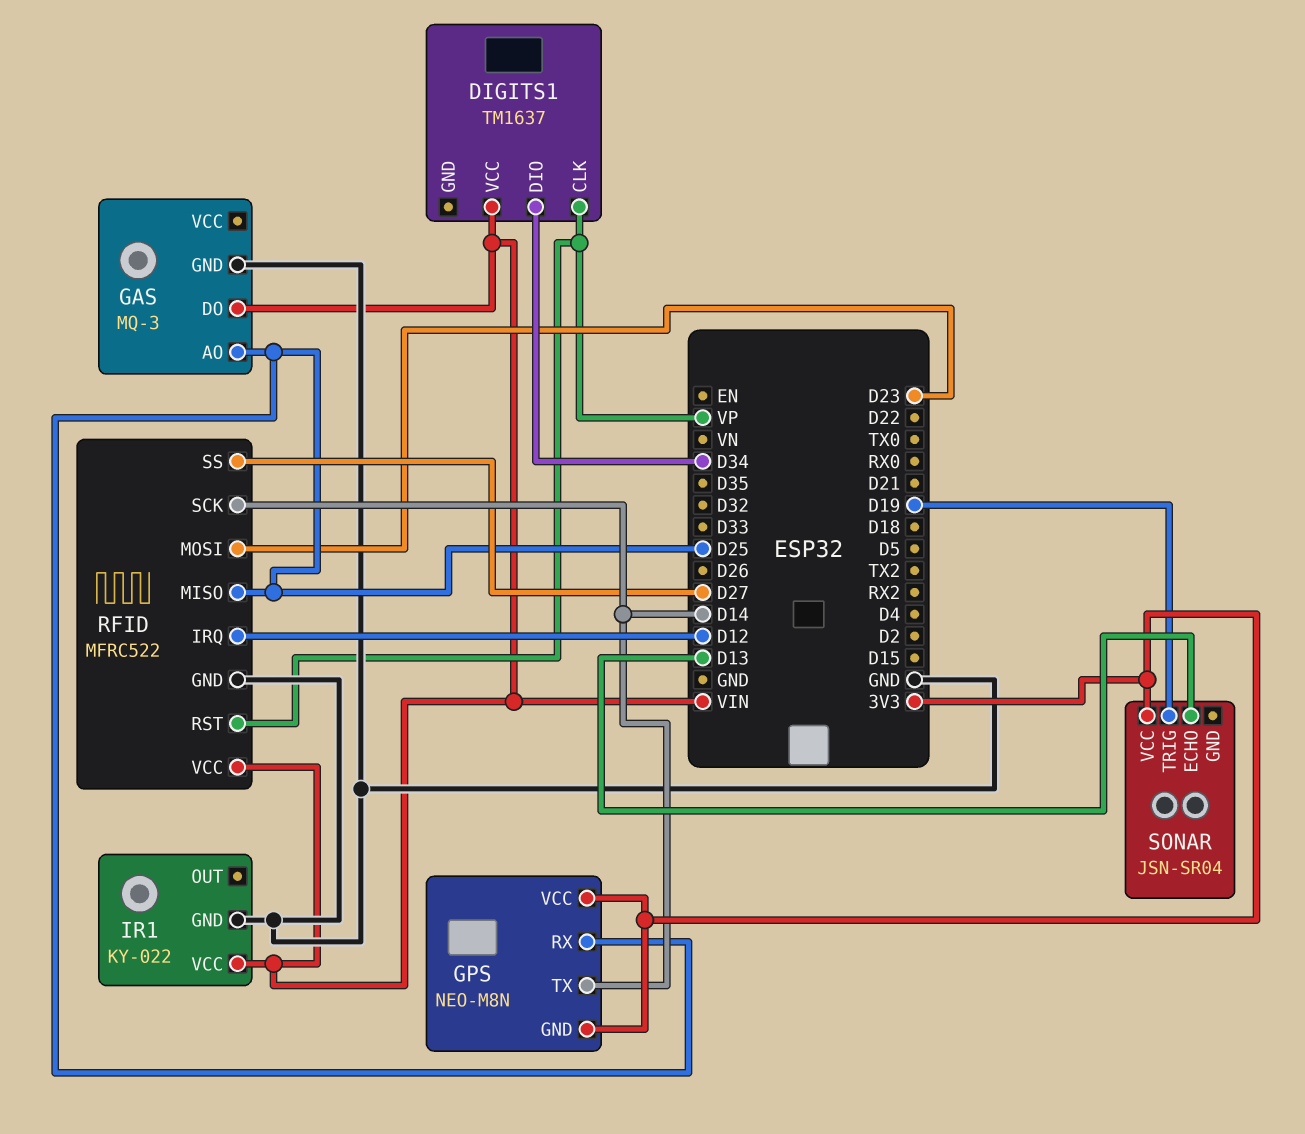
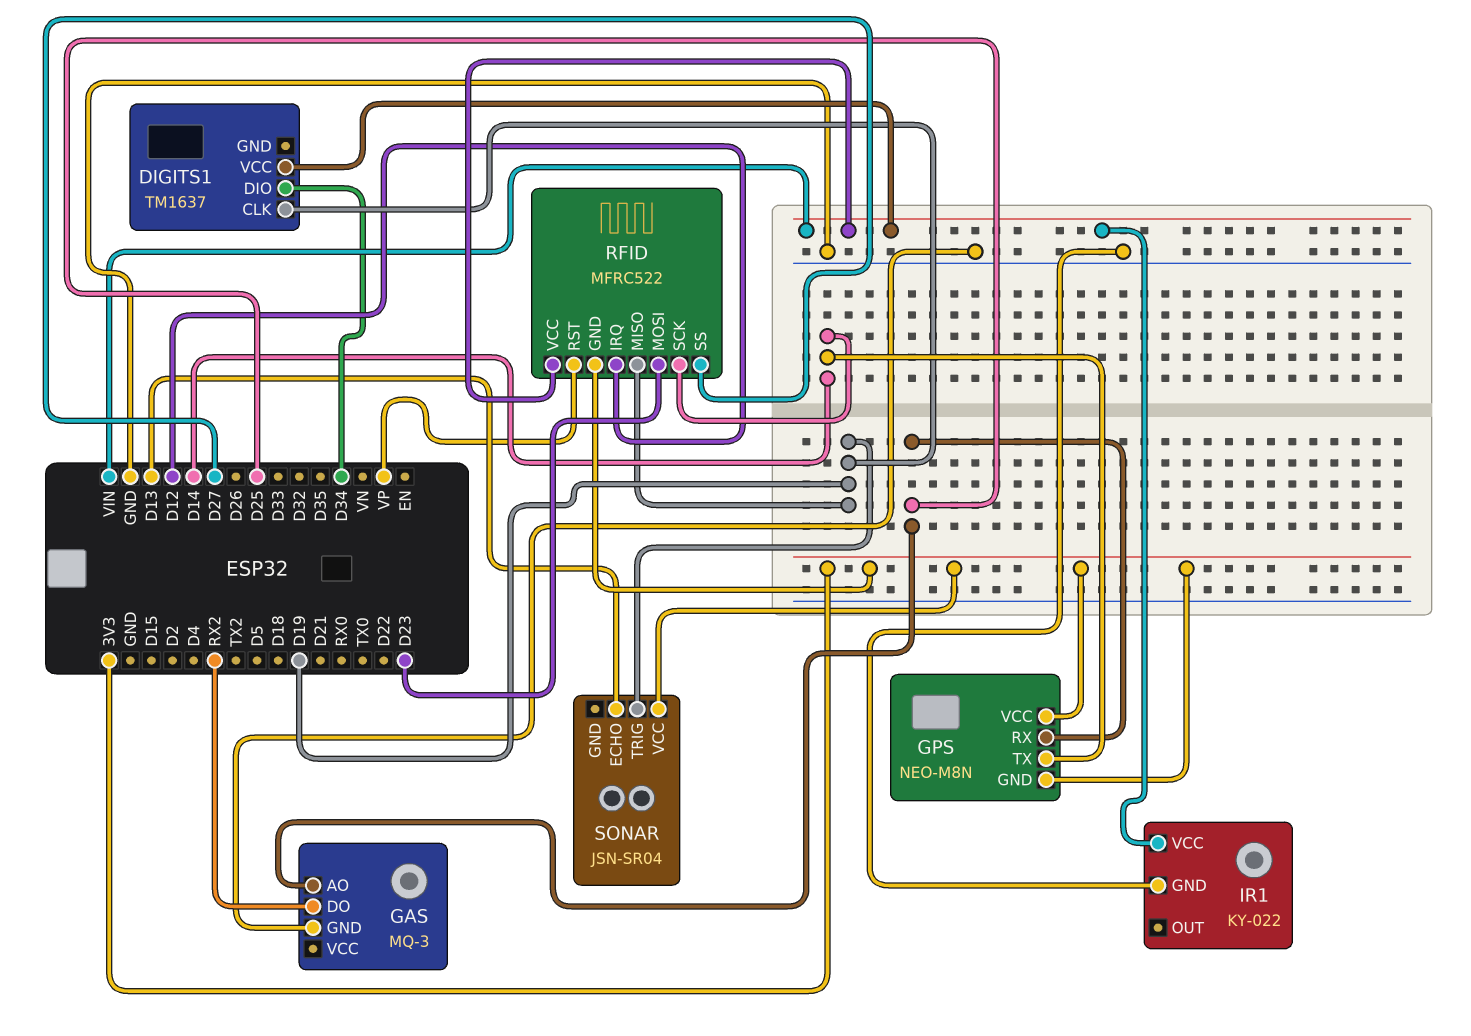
DIGITS1 pin CLK: VP -> D19
GAS pin DO: VIN -> RX2
RFID pin GND: GND -> 3V3
RFID pin MISO: D25 -> D19

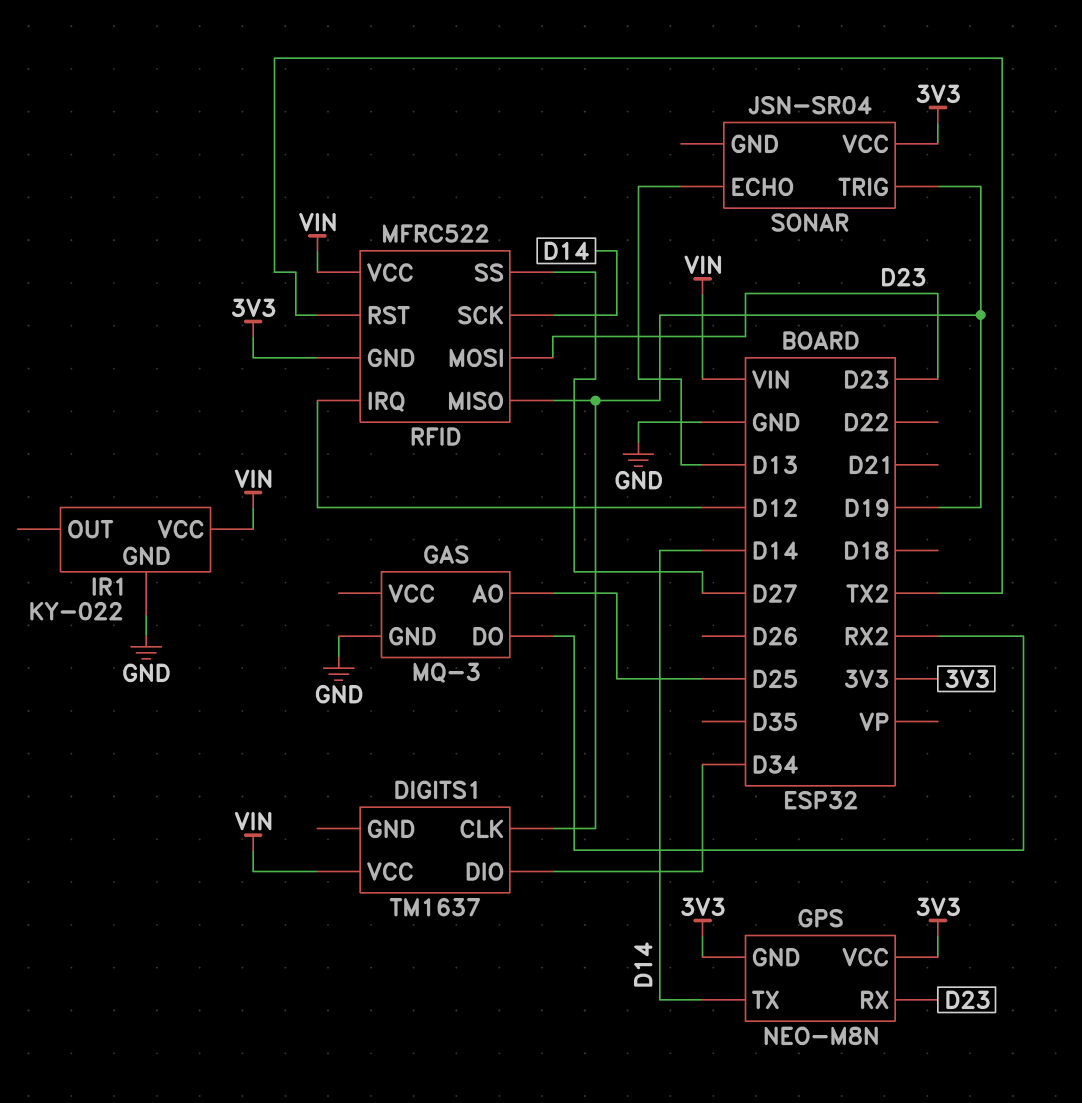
GPS pin RX: D25 -> D23
RFID pin RST: VP -> TX2

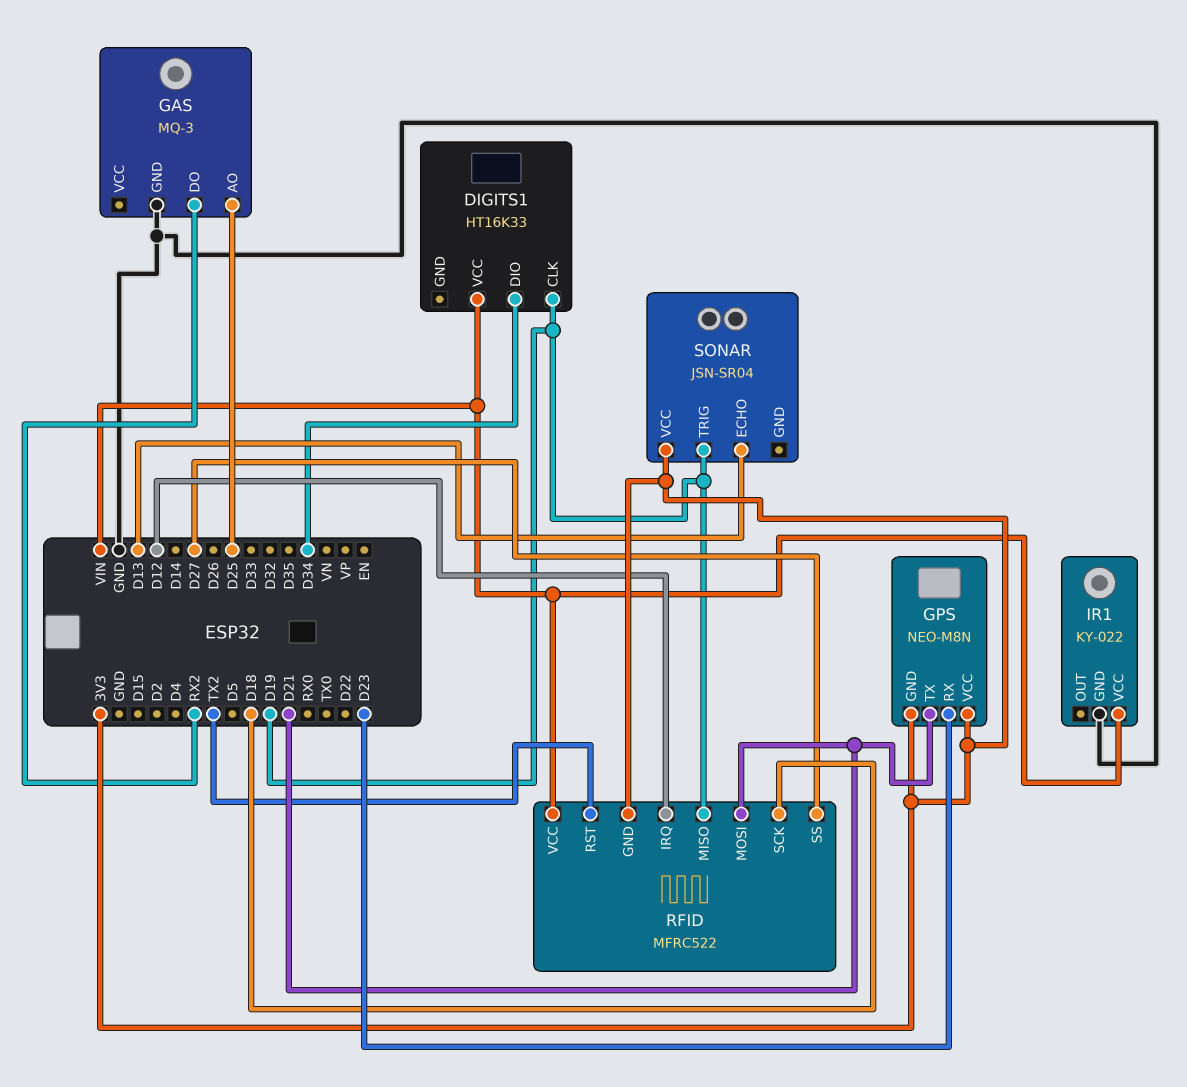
DIGITS1: TM1637 -> HT16K33
GPS pin TX: D14 -> D21
RFID pin MOSI: D23 -> D21
RFID pin SCK: D14 -> D18

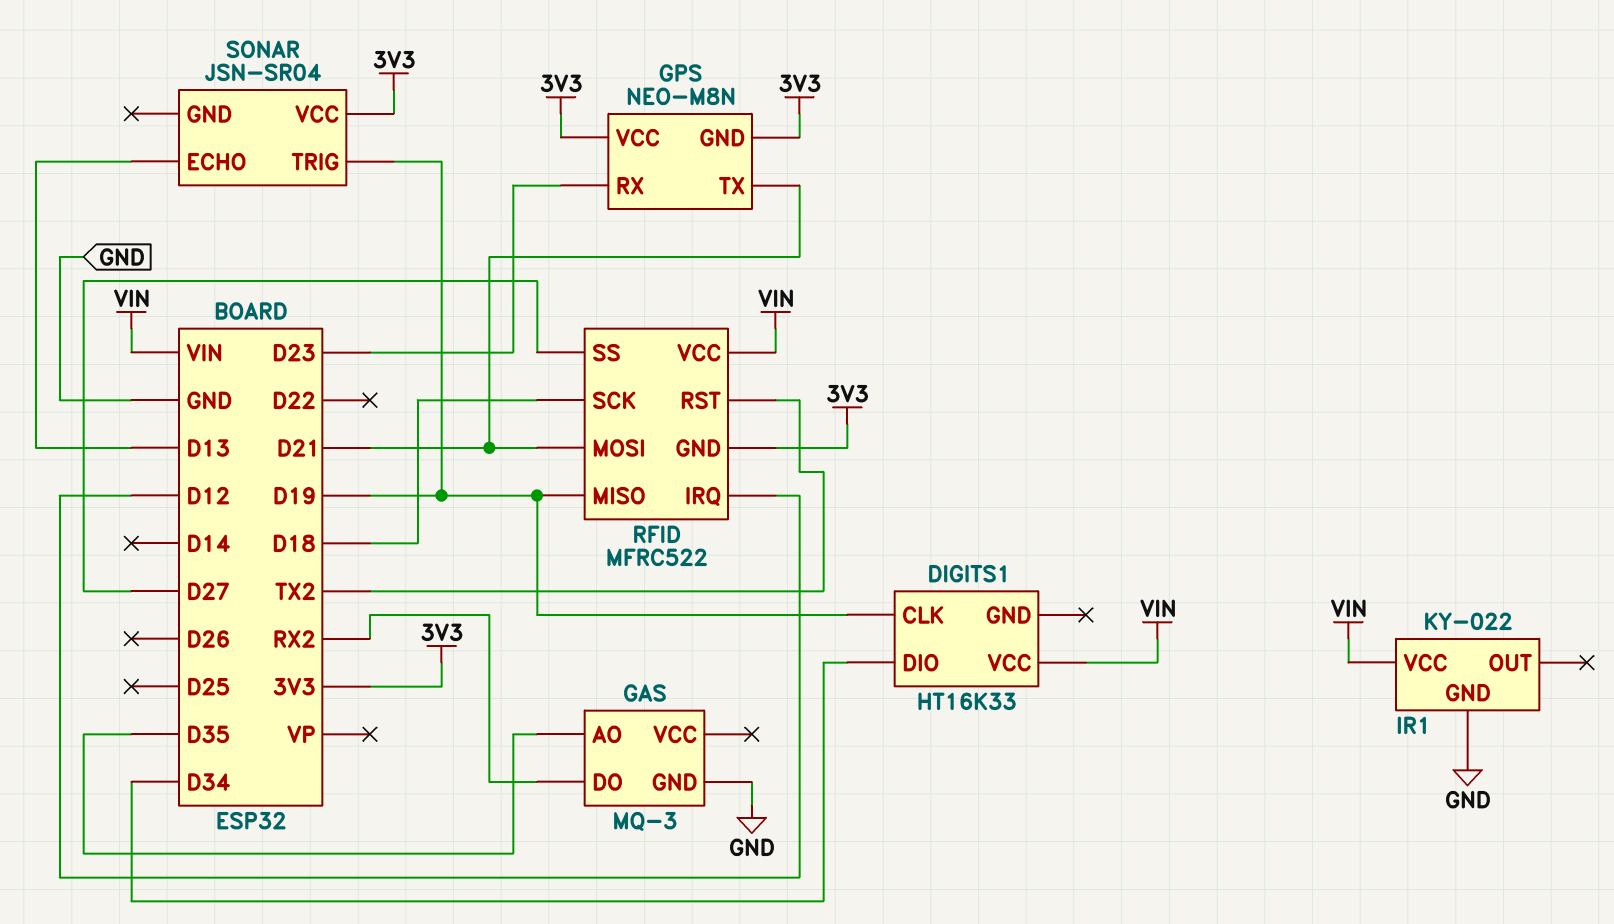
GAS pin AO: D25 -> D35

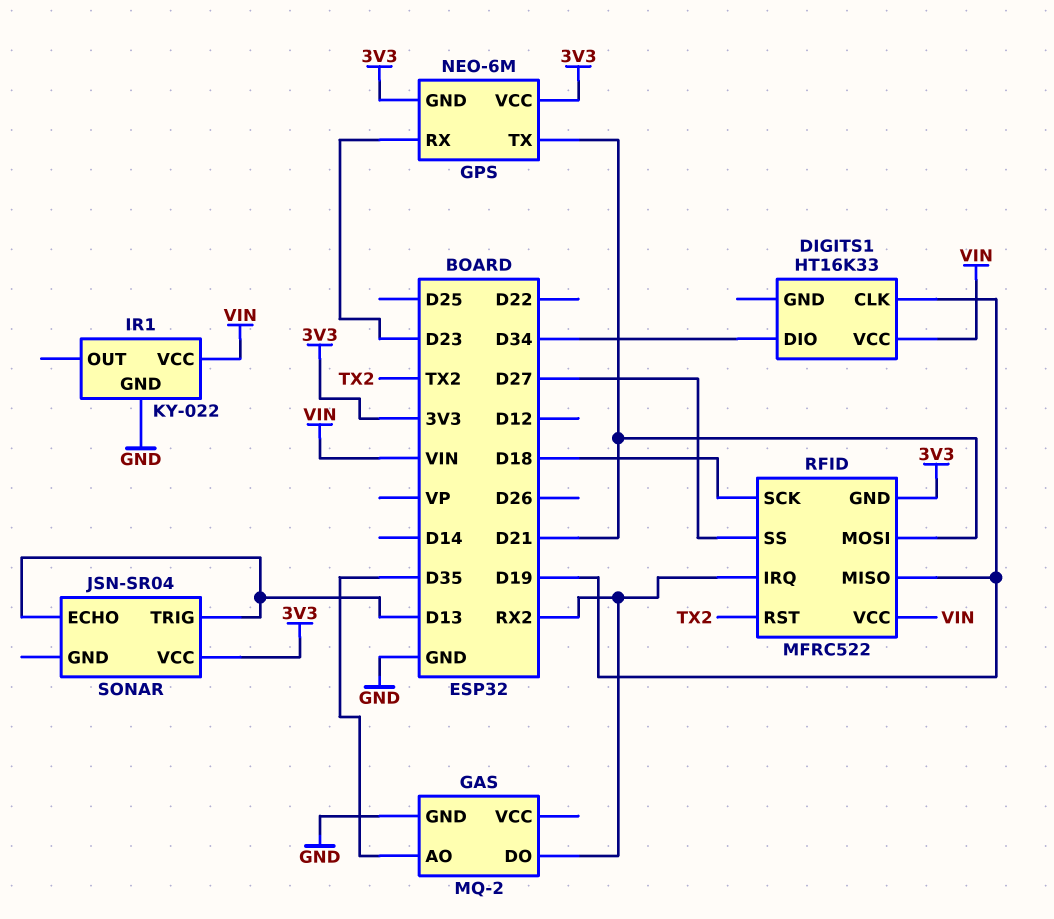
GAS: MQ-3 -> MQ-2
GPS: NEO-M8N -> NEO-6M
RFID pin IRQ: D12 -> RX2
SONAR pin TRIG: D19 -> D13

